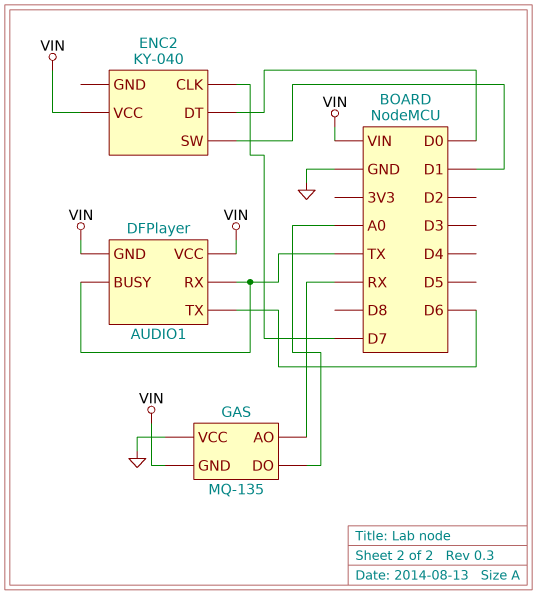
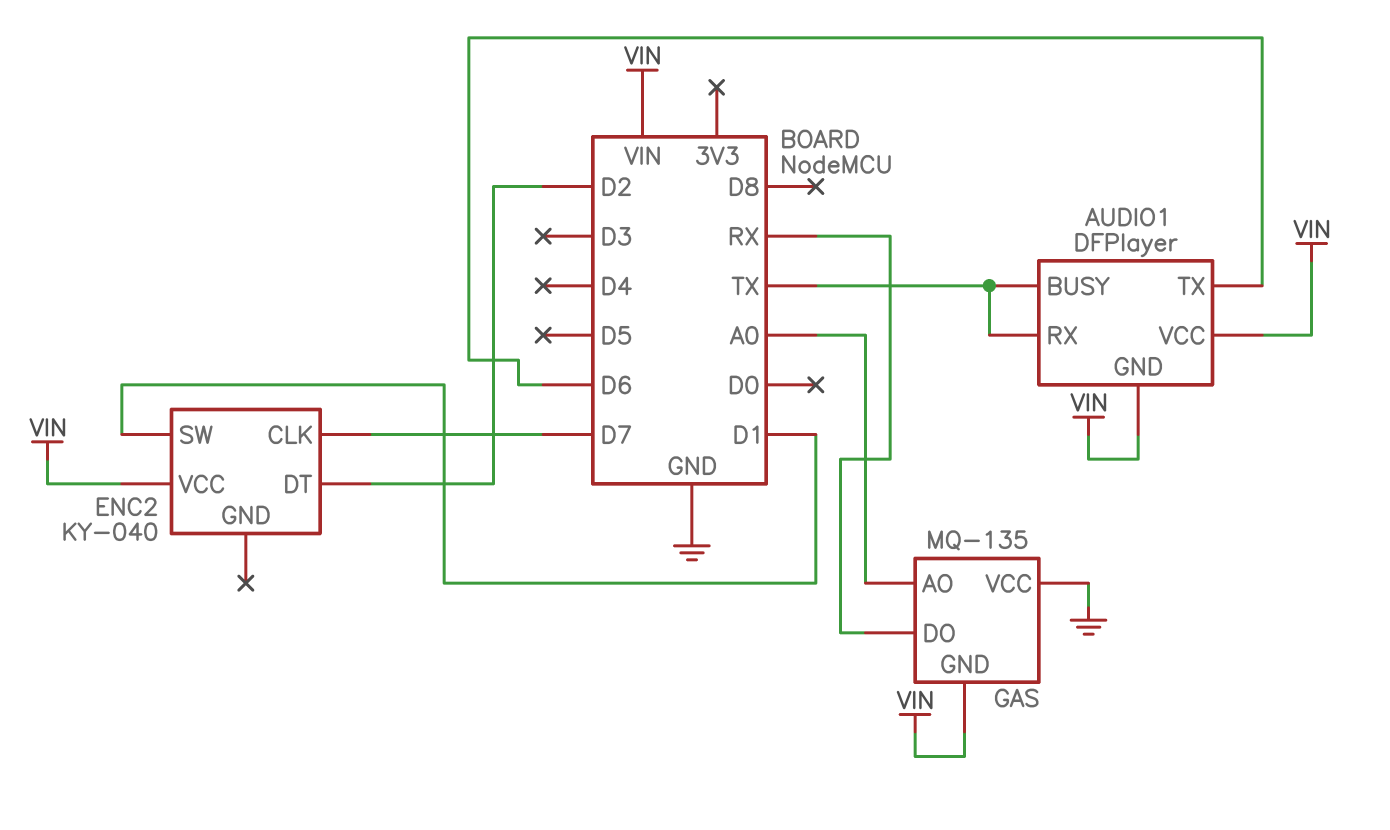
ENC2 pin DT: D0 -> D2
GAS pin AO: RX -> A0
GAS pin DO: A0 -> RX

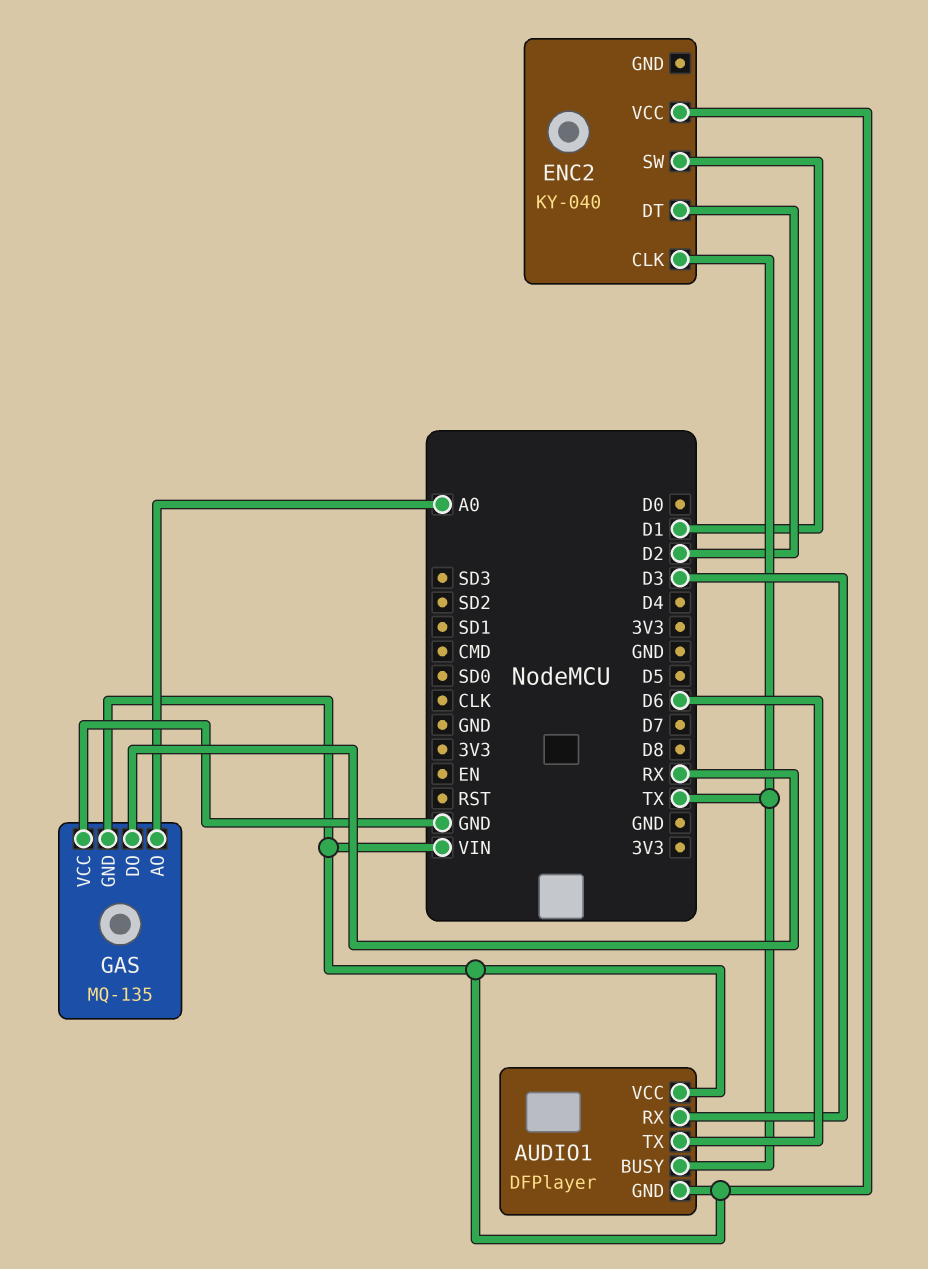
AUDIO1 pin RX: TX -> D3
ENC2 pin CLK: D7 -> TX

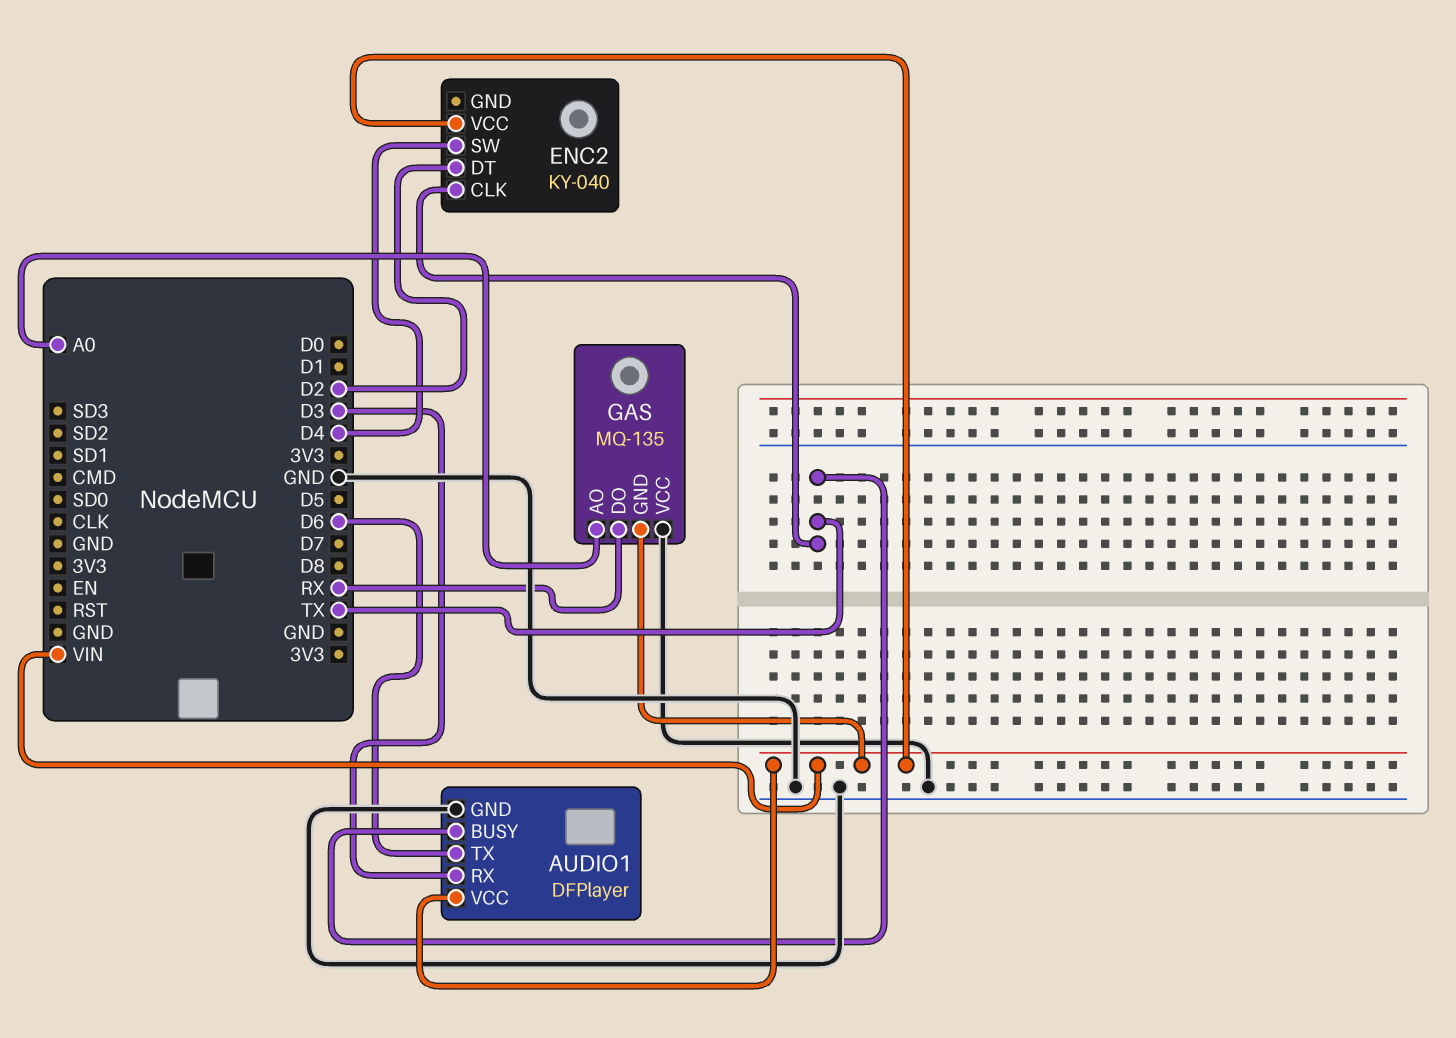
AUDIO1 pin GND: VIN -> GND
ENC2 pin SW: D1 -> D4

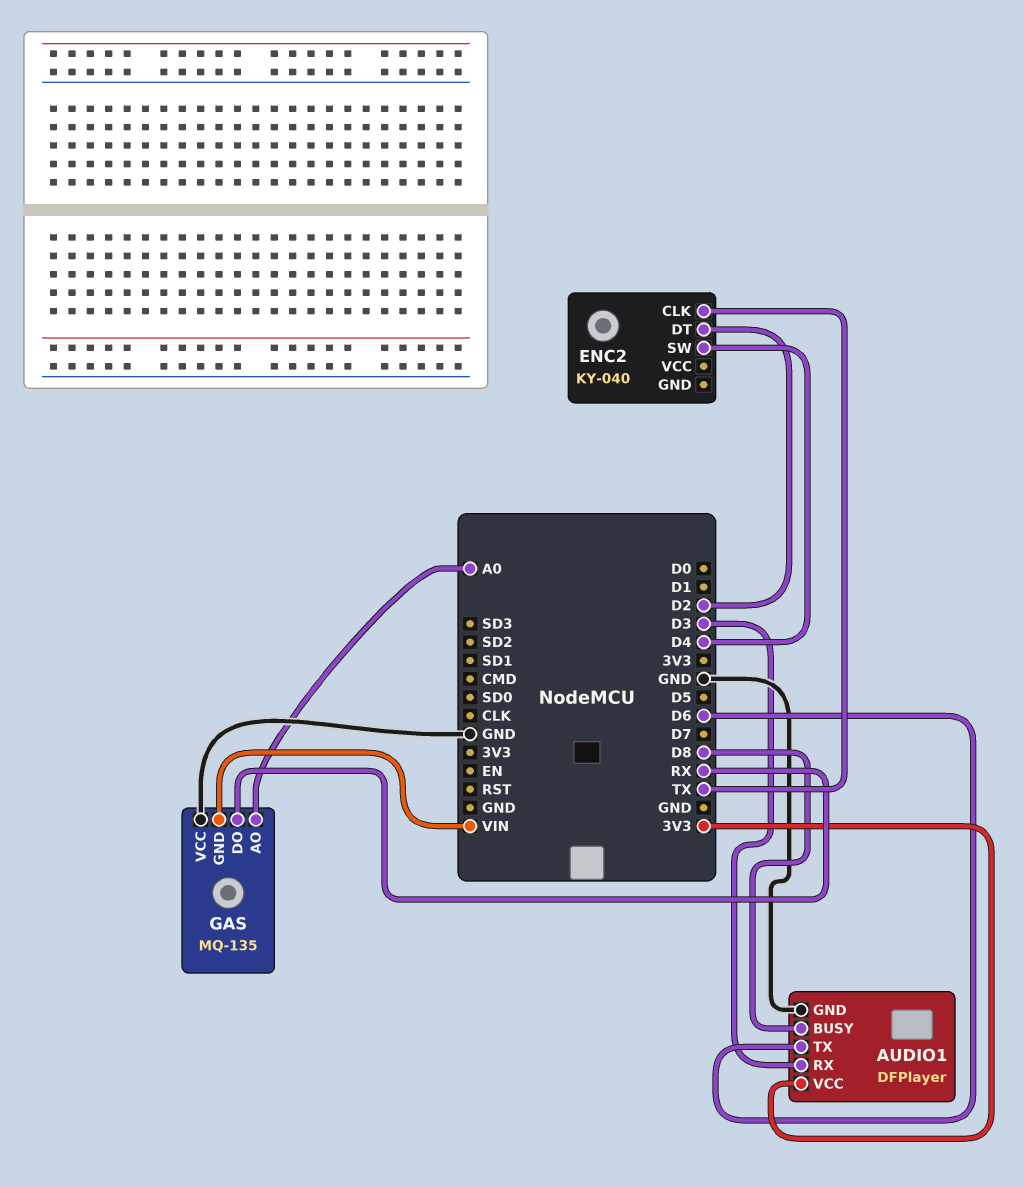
AUDIO1 pin BUSY: TX -> D8
AUDIO1 pin VCC: VIN -> 3V3
ENC2 pin VCC: VIN -> none

